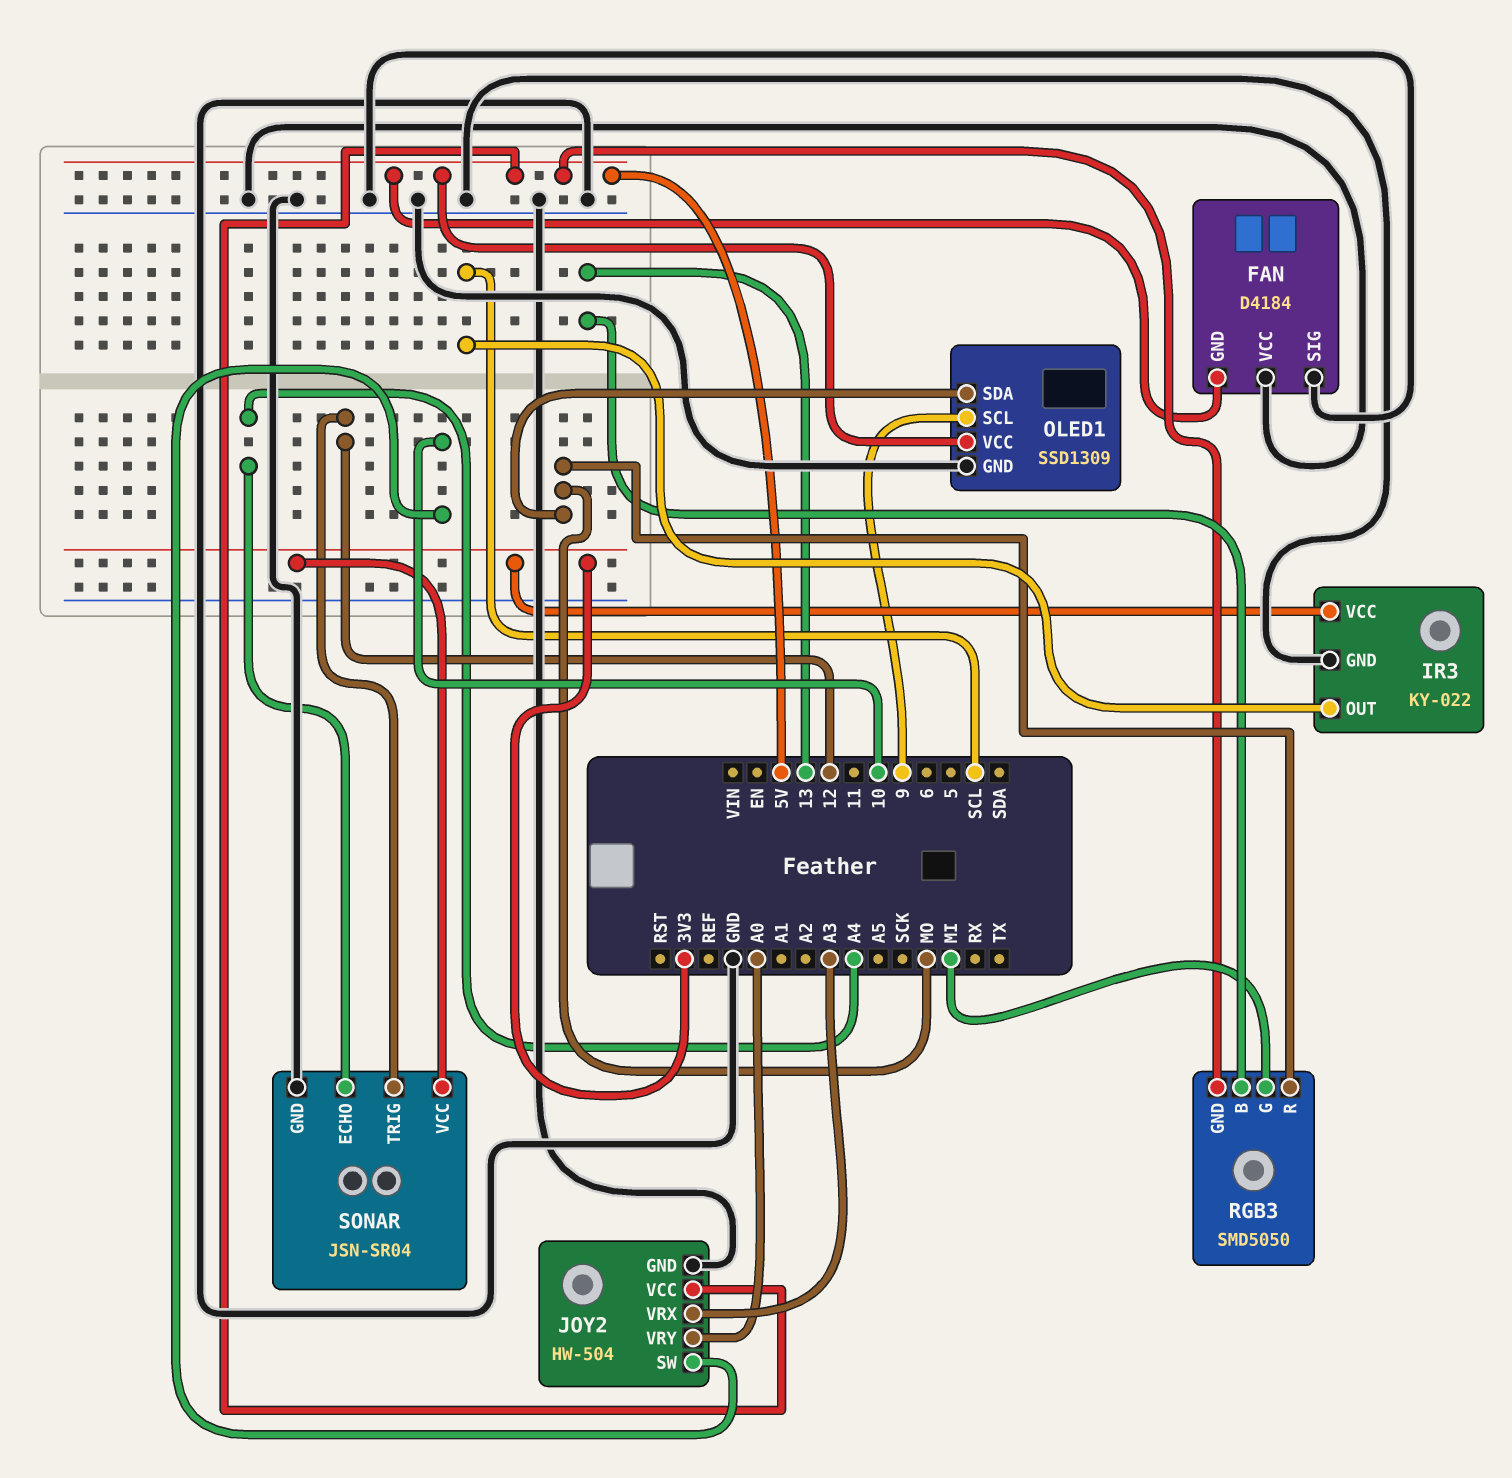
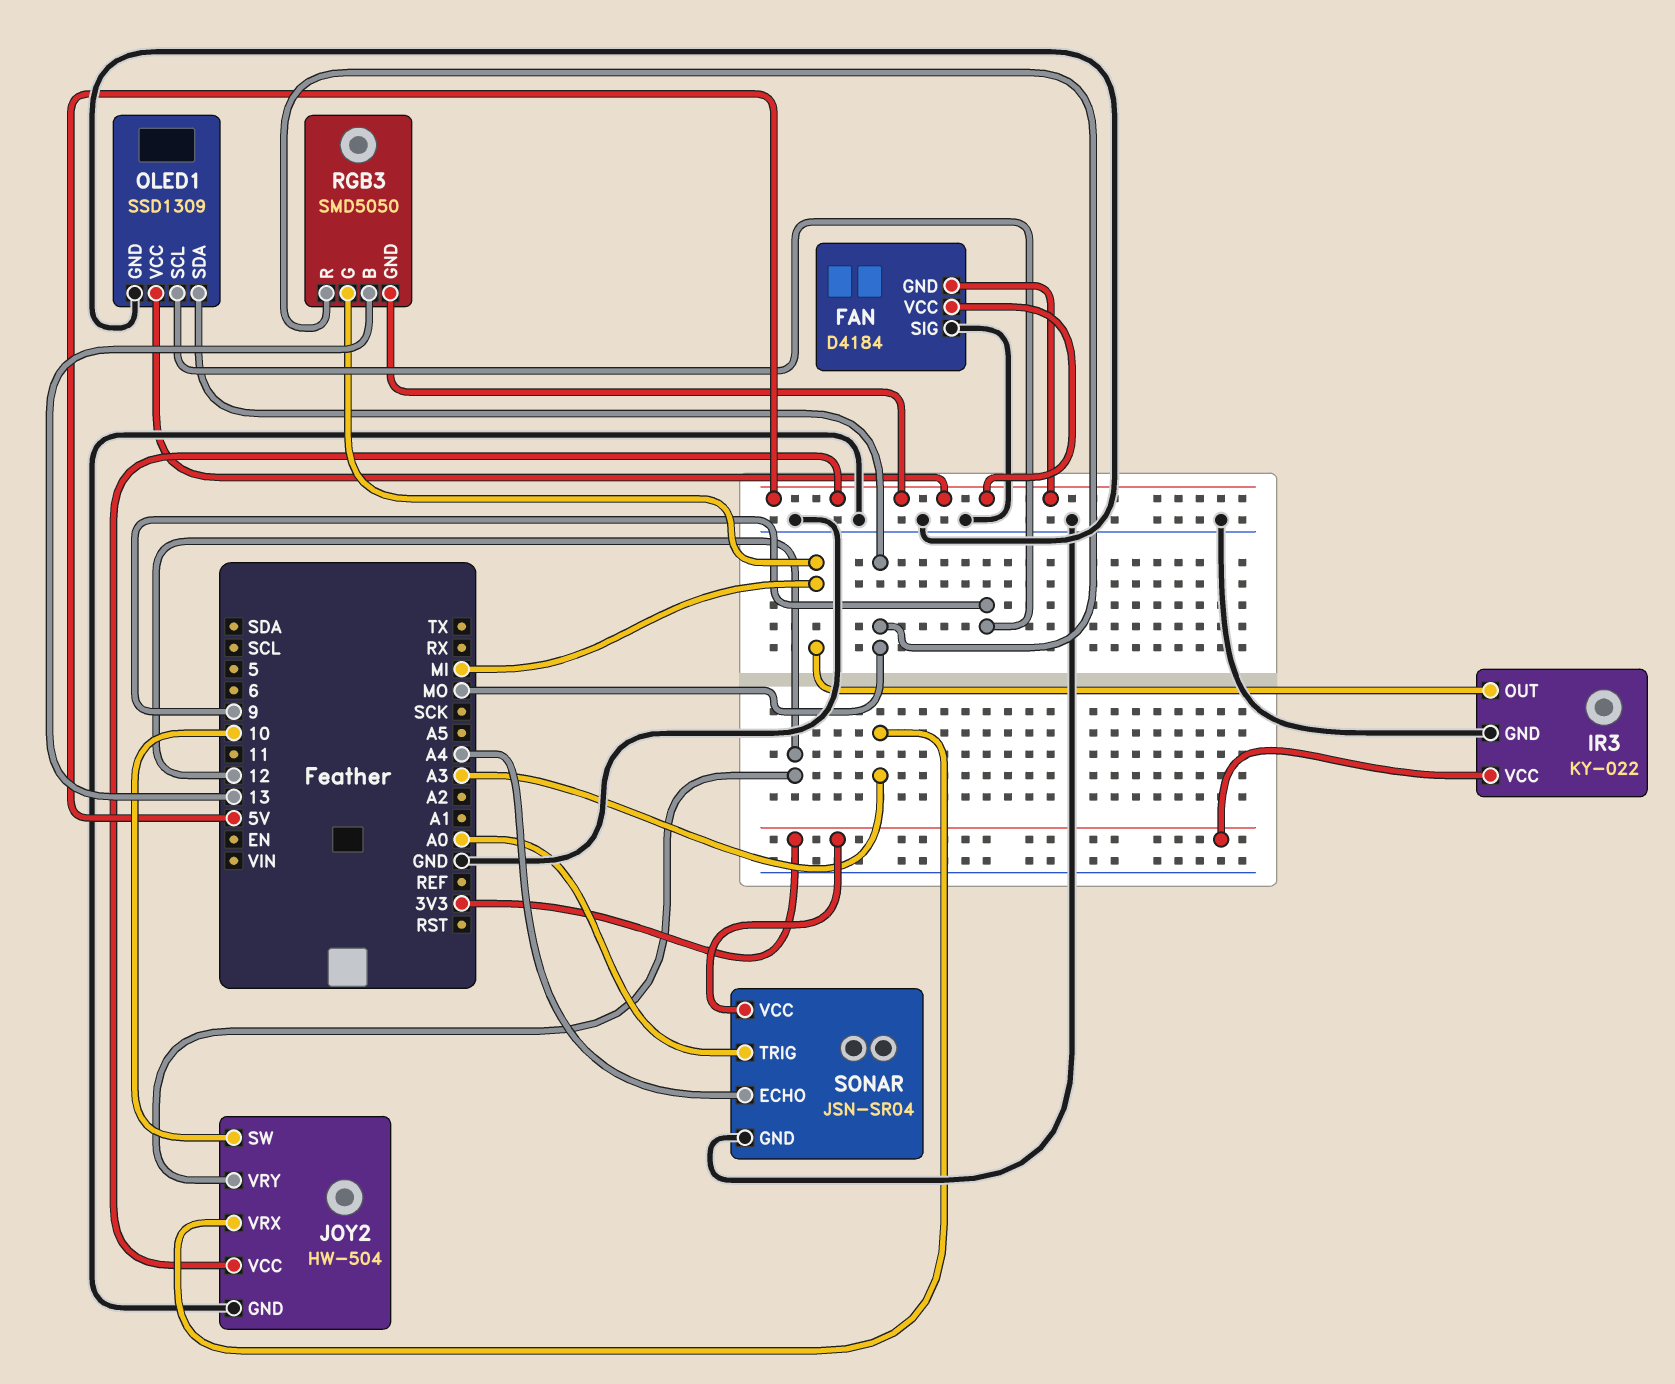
FAN pin VCC: GND -> 5V
IR3 pin OUT: SCL -> MI
JOY2 pin VRY: A0 -> 12
SONAR pin TRIG: 12 -> A0

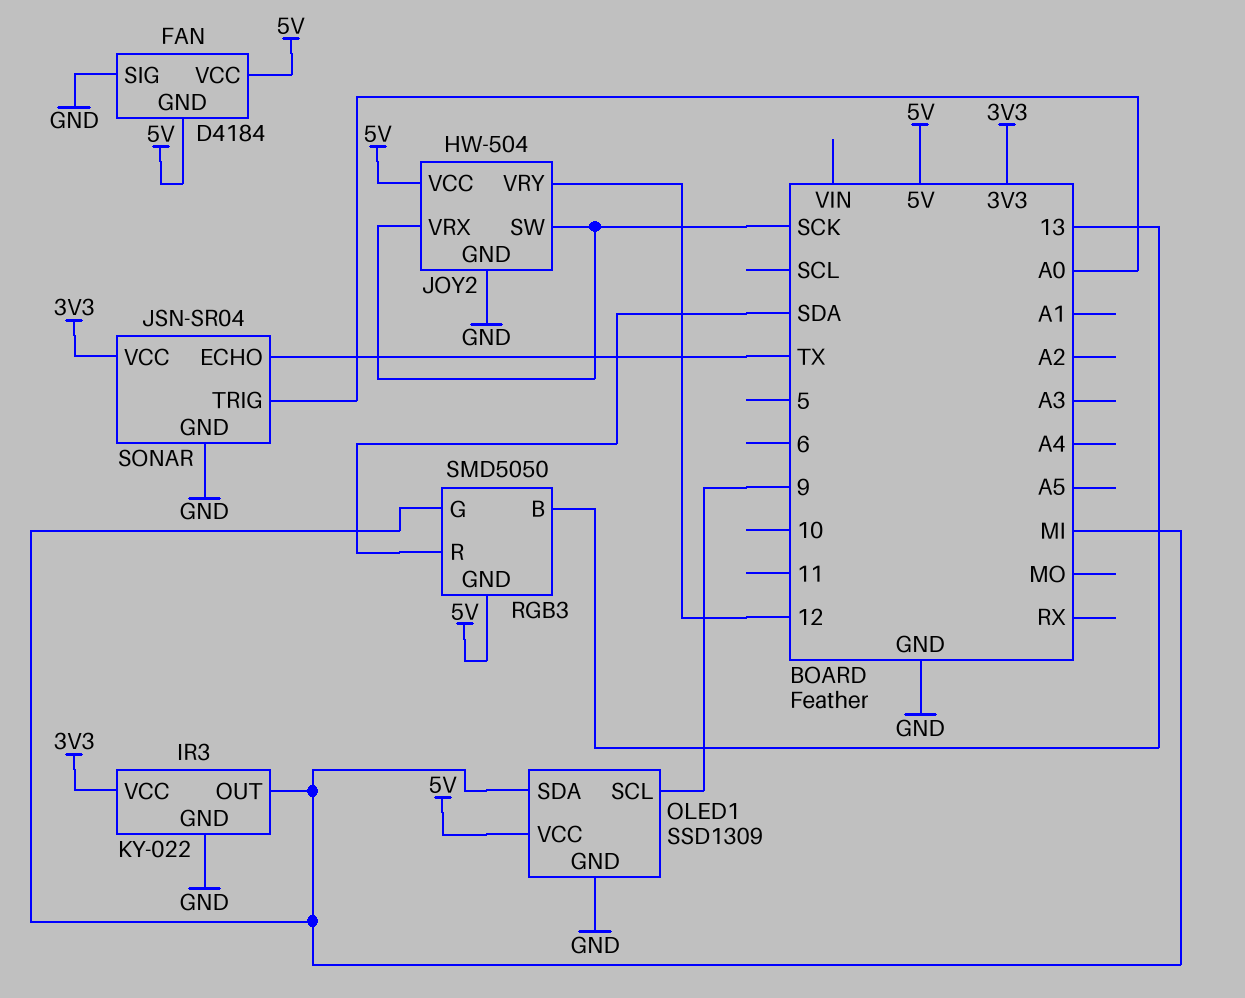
JOY2 pin SW: 10 -> SCK
JOY2 pin VRX: A3 -> SCK
OLED1 pin SDA: MO -> MI
RGB3 pin R: MO -> SDA
SONAR pin ECHO: A4 -> TX

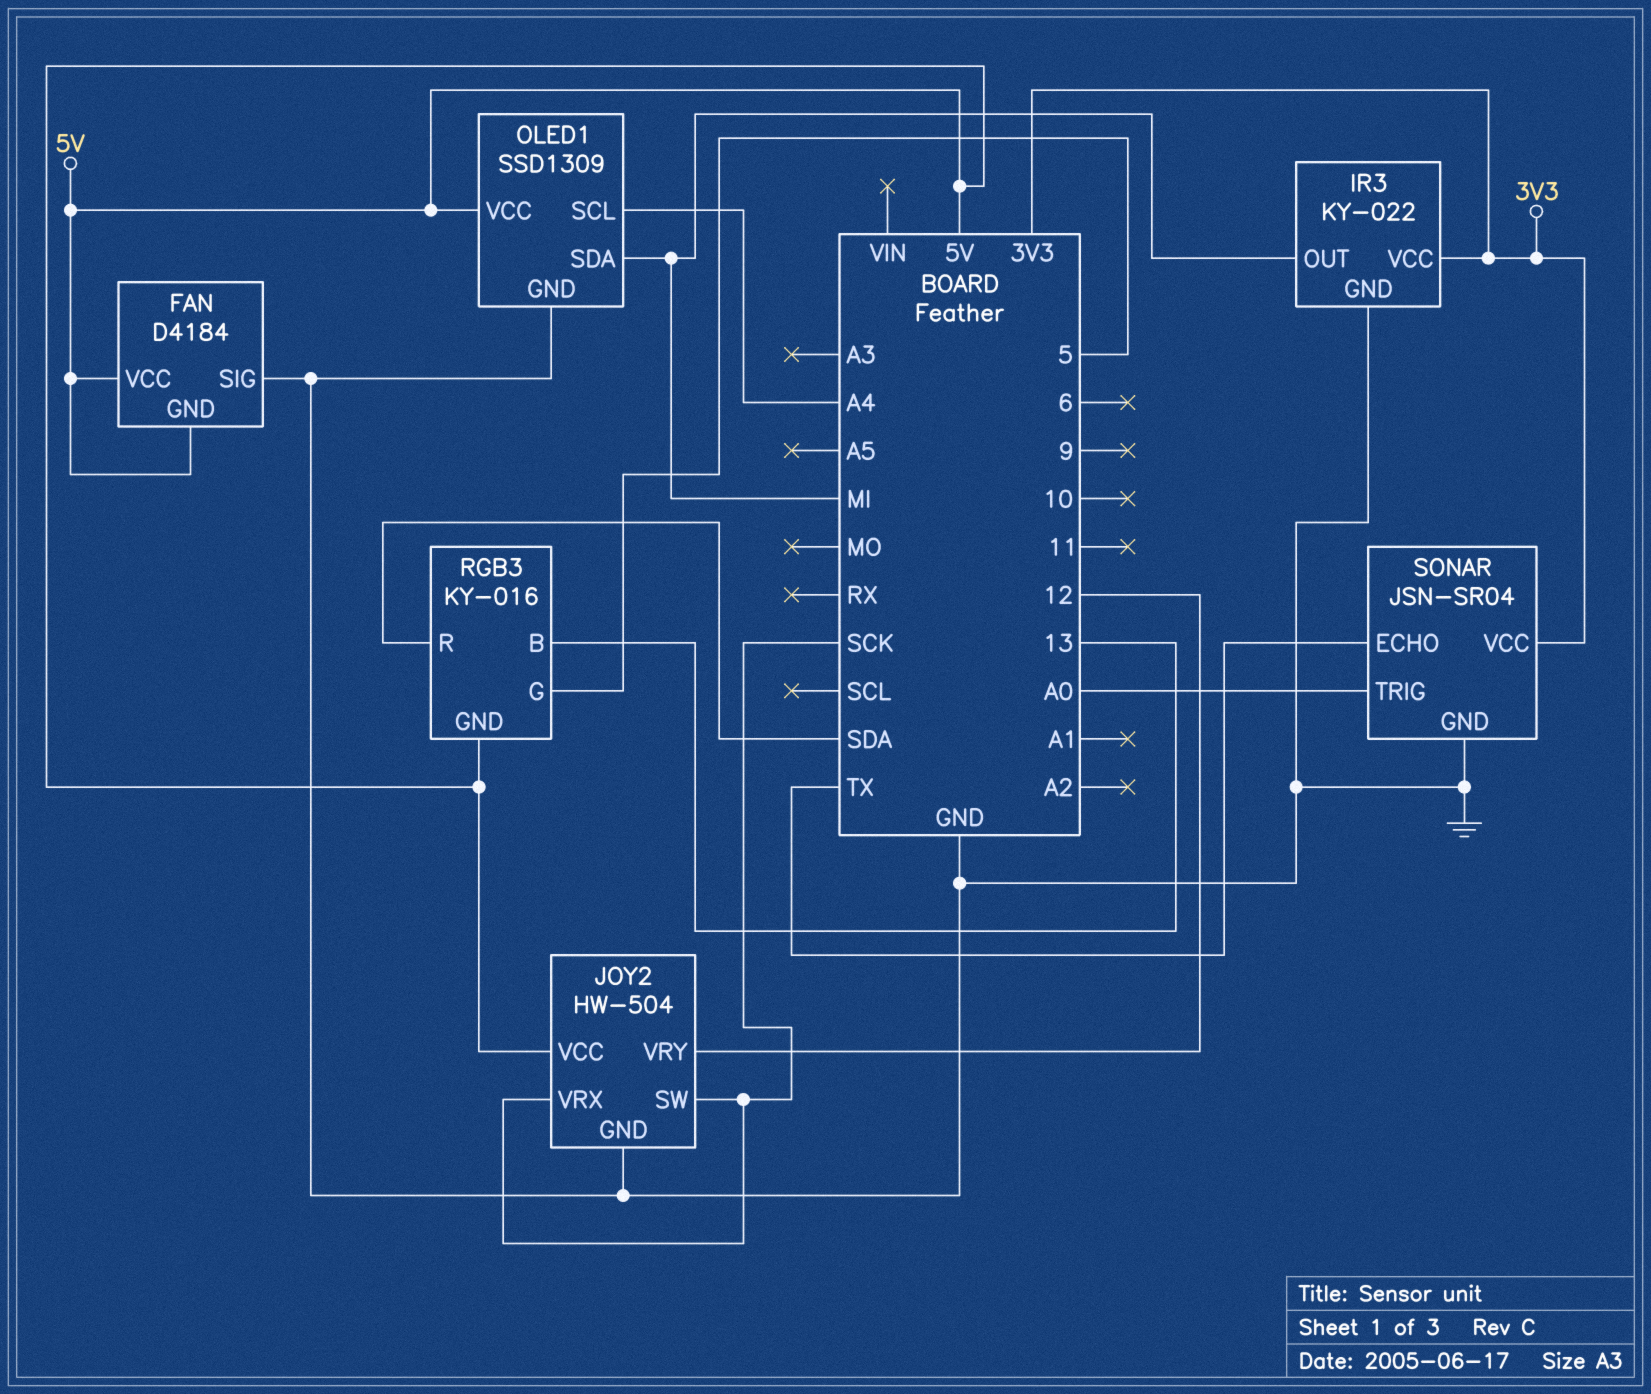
OLED1 pin SCL: 9 -> A4
RGB3: SMD5050 -> KY-016
RGB3 pin G: MI -> 5

